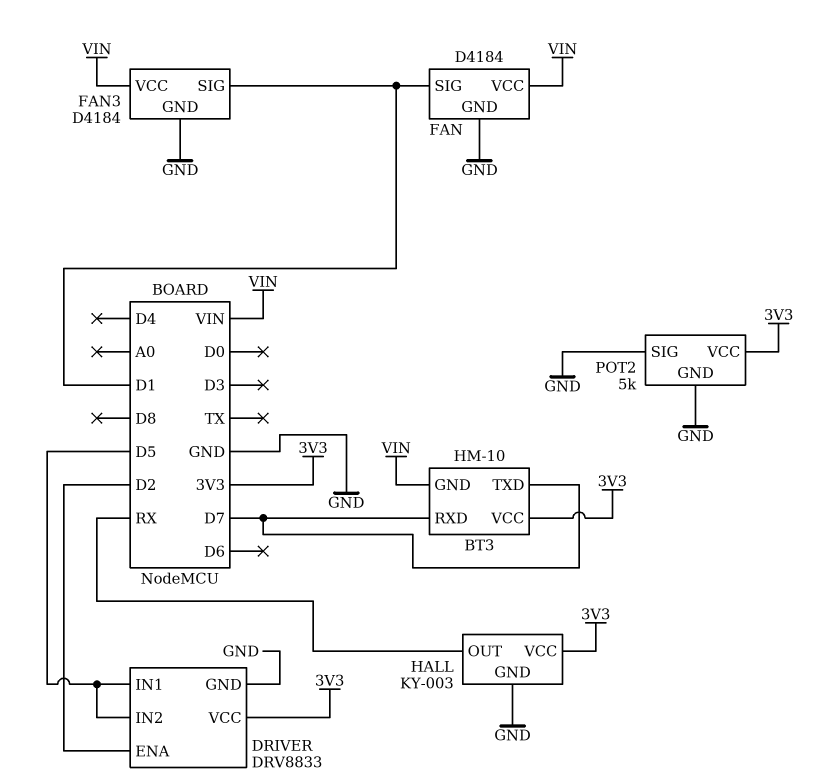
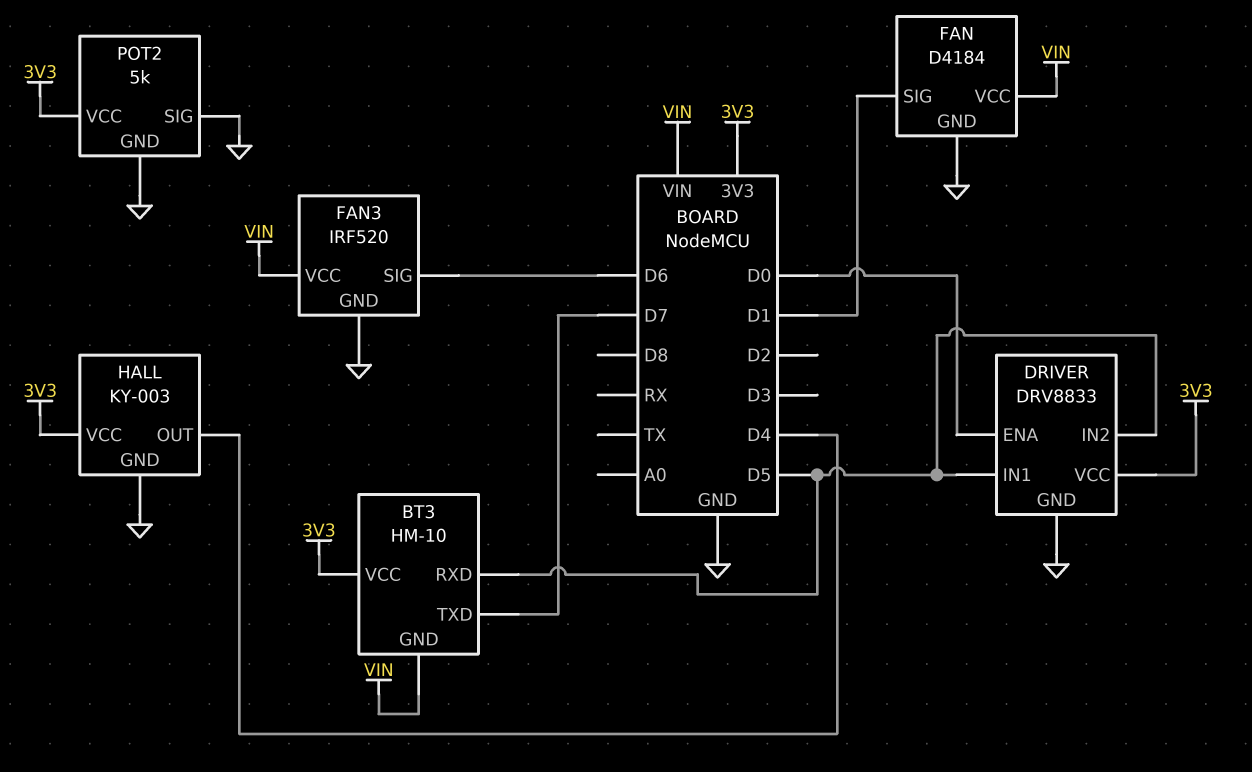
BT3 pin RXD: D7 -> D5
DRIVER pin ENA: D2 -> D0
FAN3: D4184 -> IRF520
FAN3 pin SIG: D1 -> D6
HALL pin OUT: RX -> D4

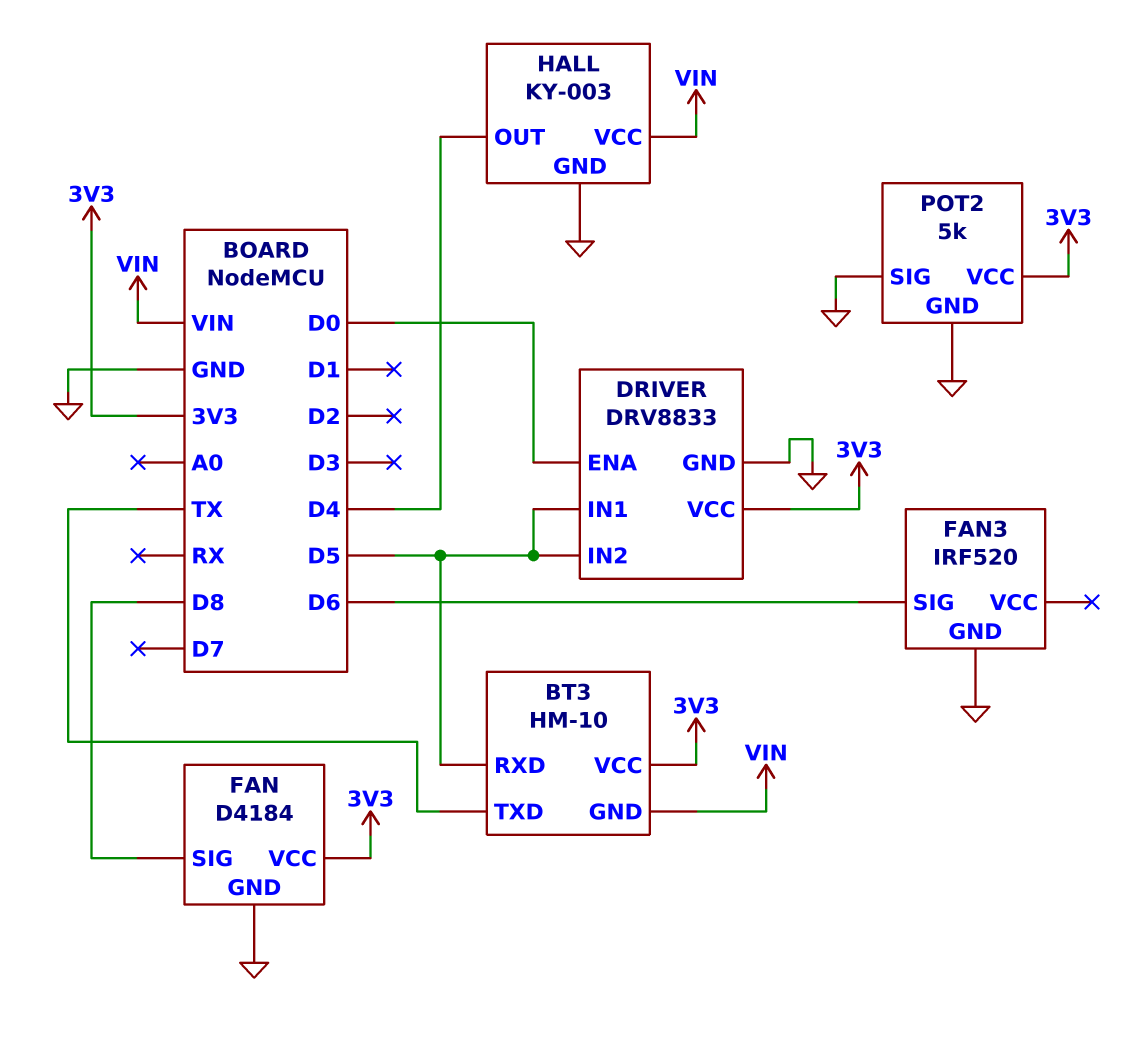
BT3 pin TXD: D7 -> TX
FAN pin SIG: D1 -> D8
FAN pin VCC: VIN -> 3V3
FAN3 pin VCC: VIN -> none
HALL pin VCC: 3V3 -> VIN

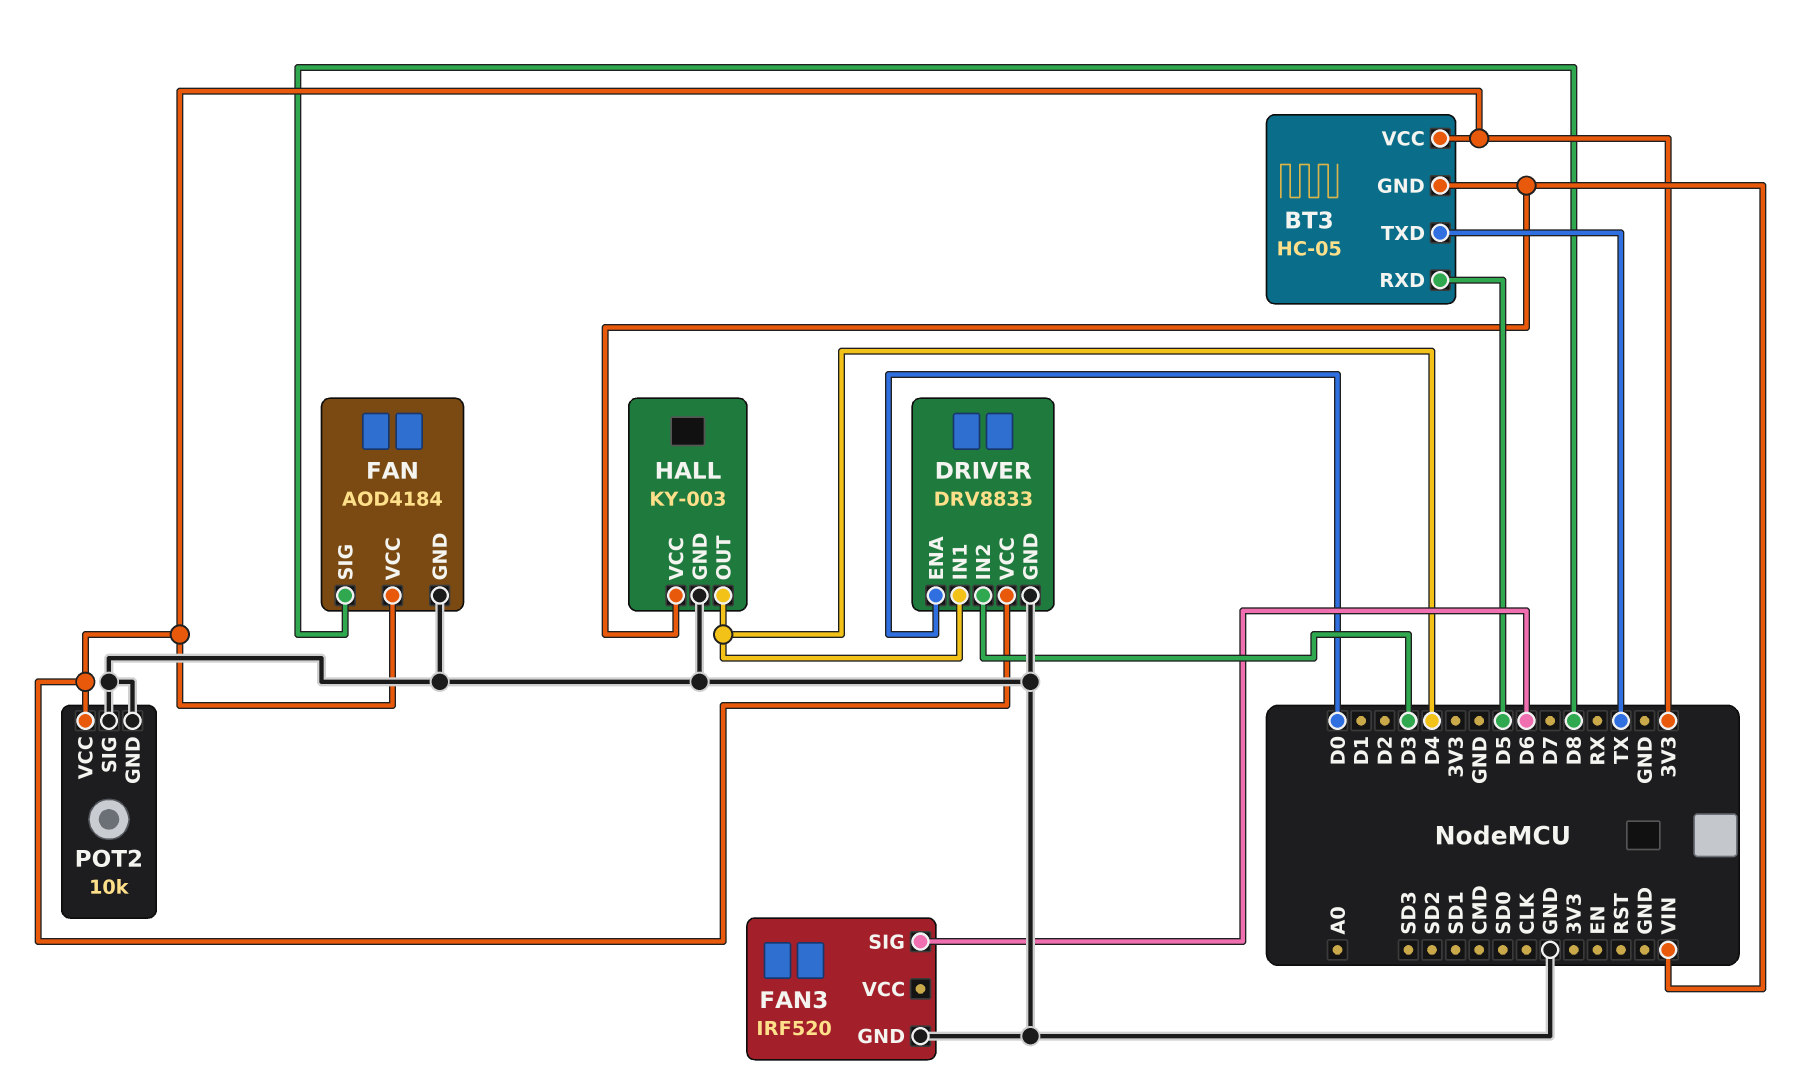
BT3: HM-10 -> HC-05
DRIVER pin IN1: D5 -> D4
DRIVER pin IN2: D5 -> D3
FAN: D4184 -> AOD4184
POT2: 5k -> 10k

